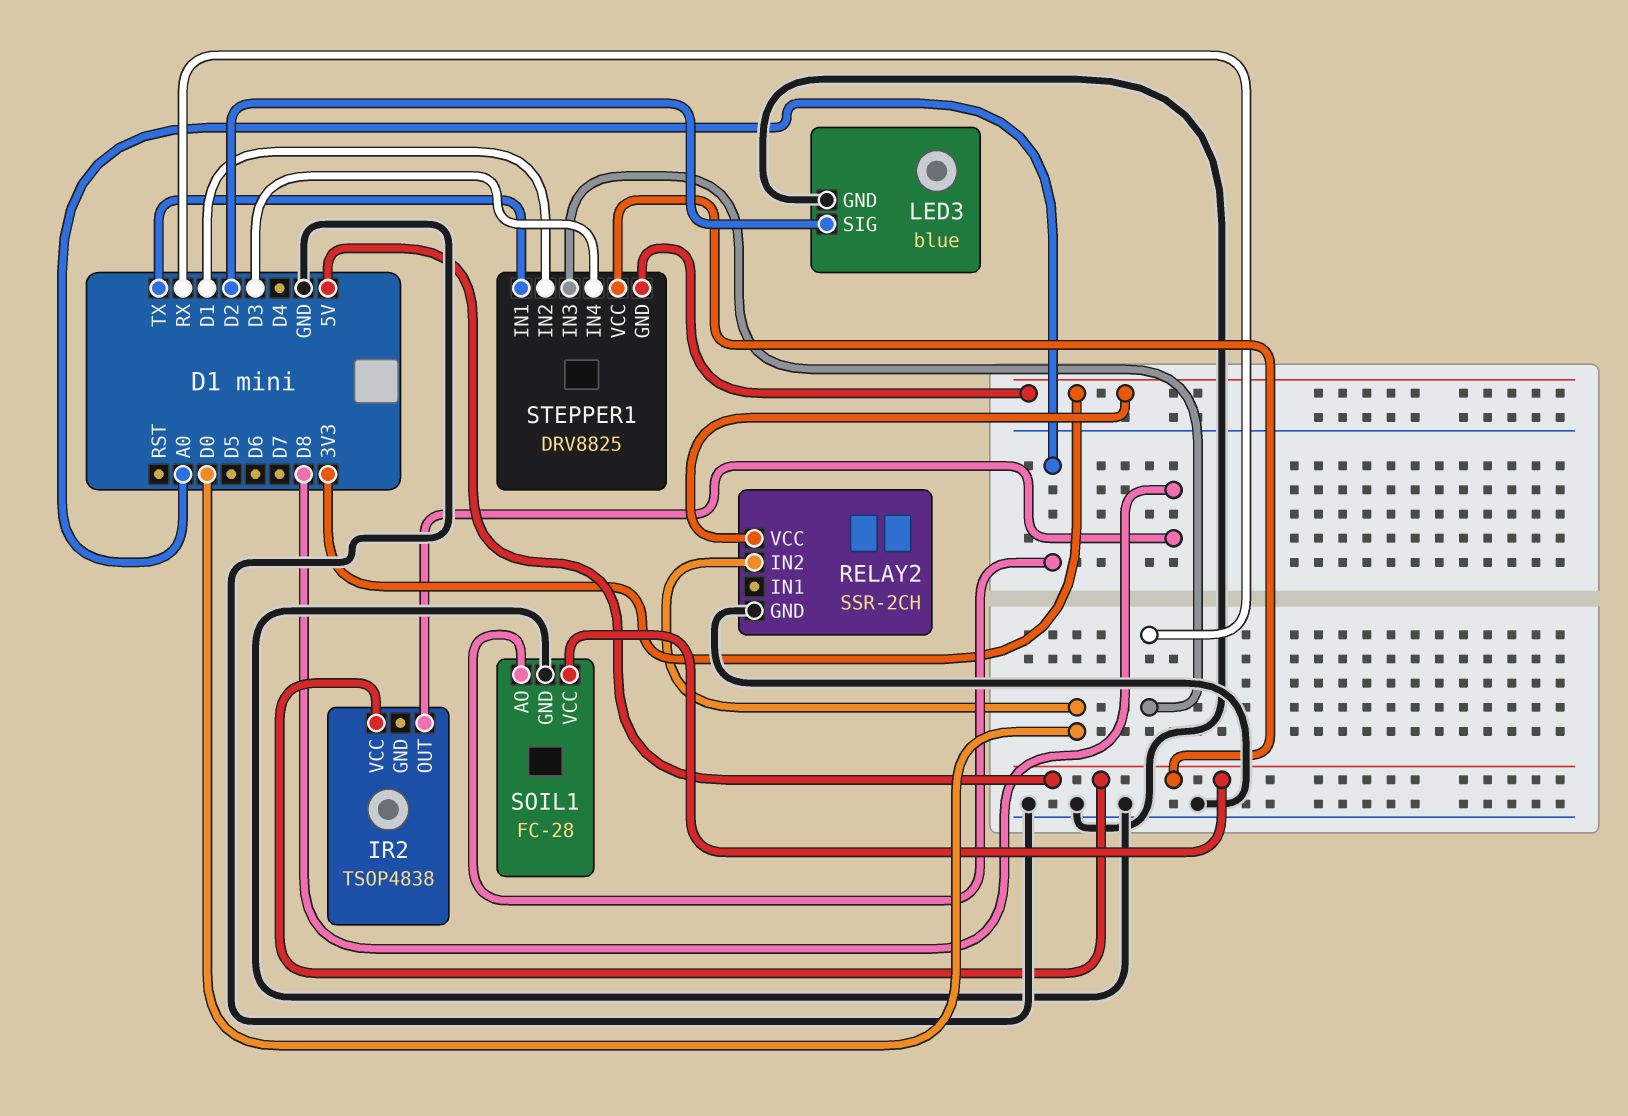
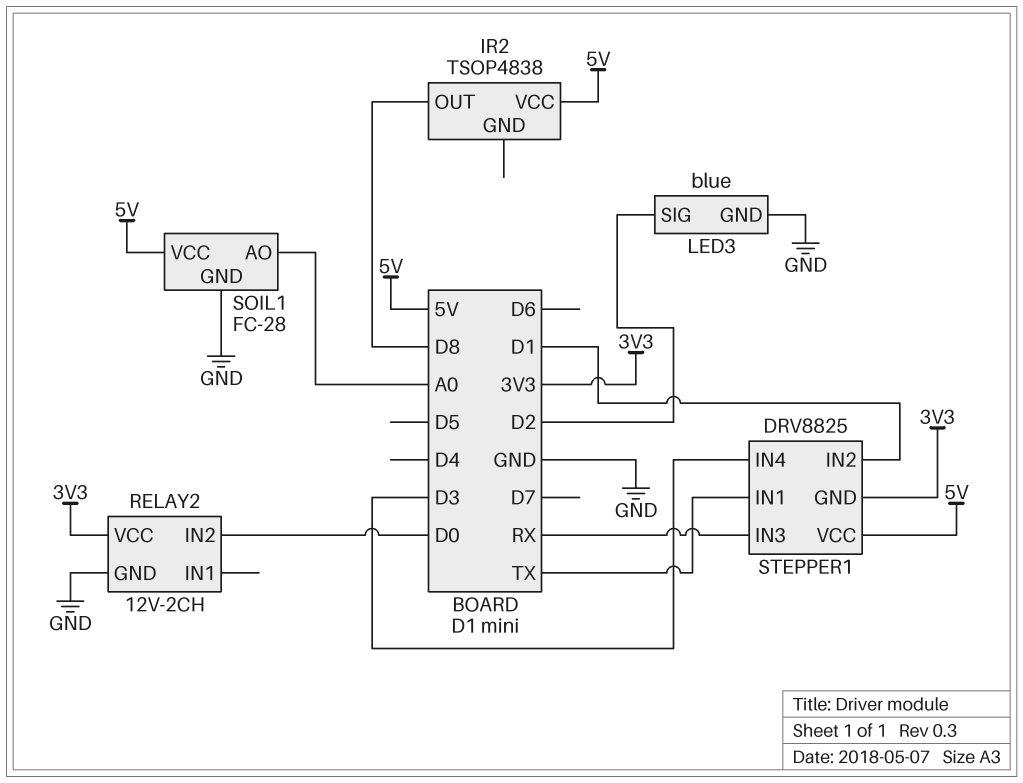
RELAY2: SSR-2CH -> 12V-2CH

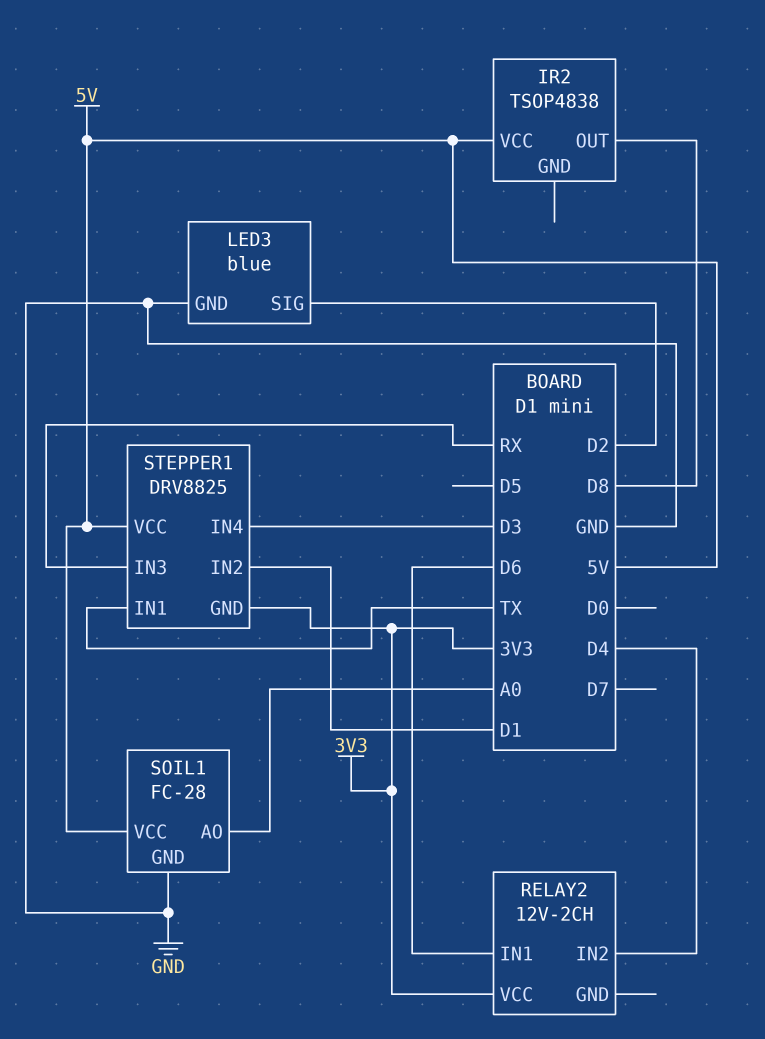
RELAY2 pin GND: GND -> none
RELAY2 pin IN1: none -> D6
RELAY2 pin IN2: D0 -> D4

